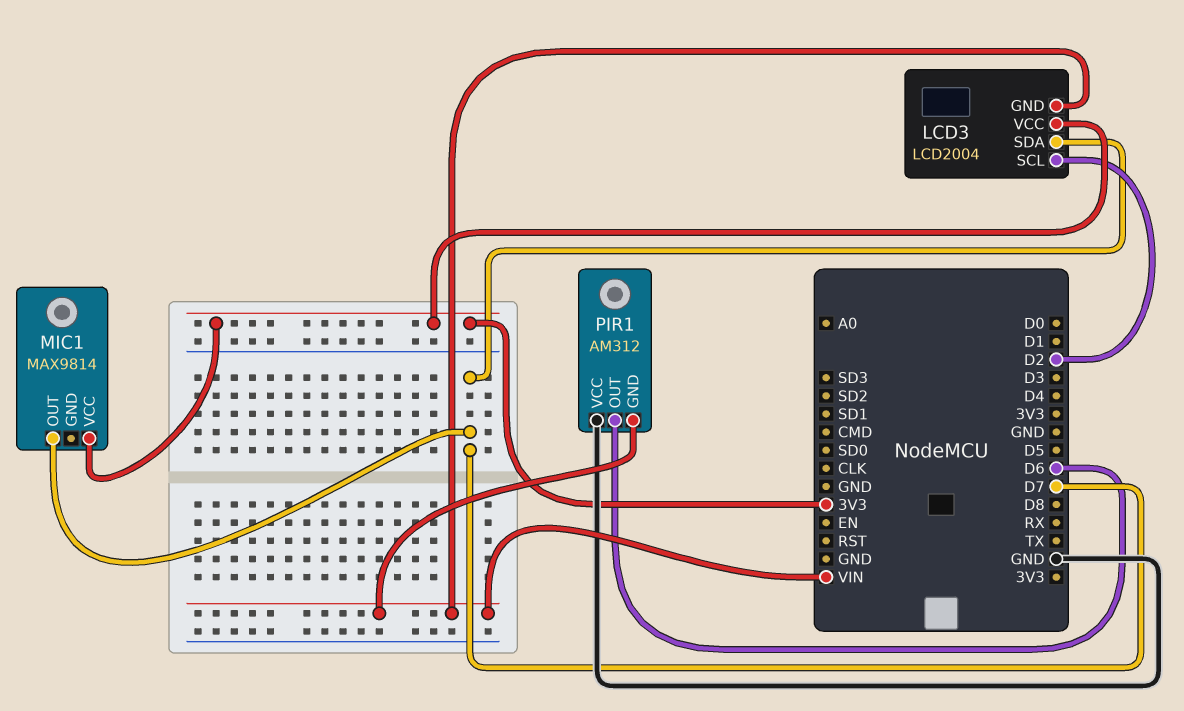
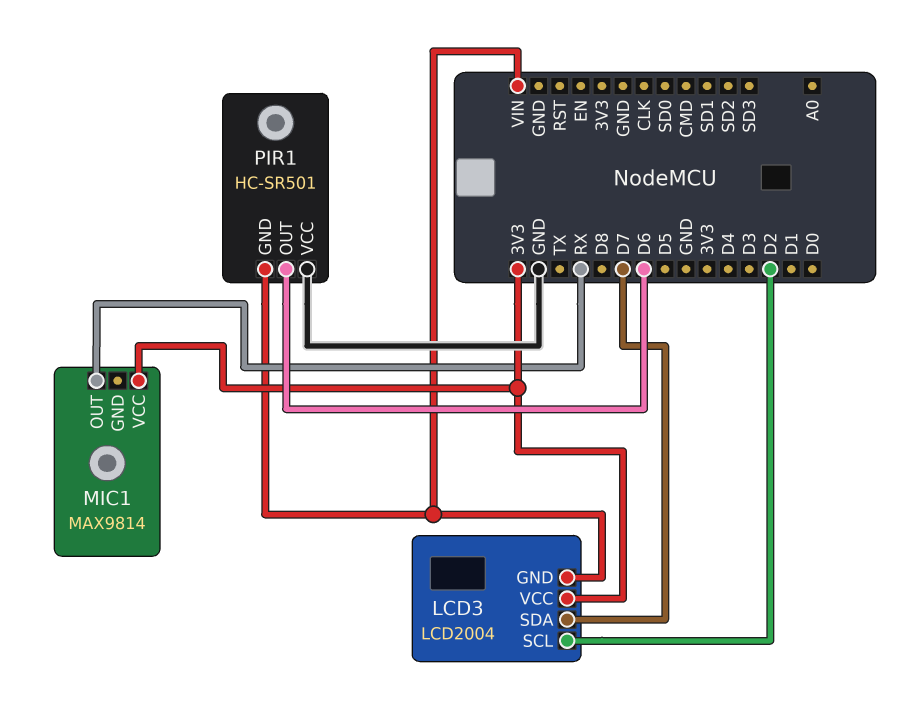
MIC1 pin OUT: D7 -> RX
PIR1: AM312 -> HC-SR501

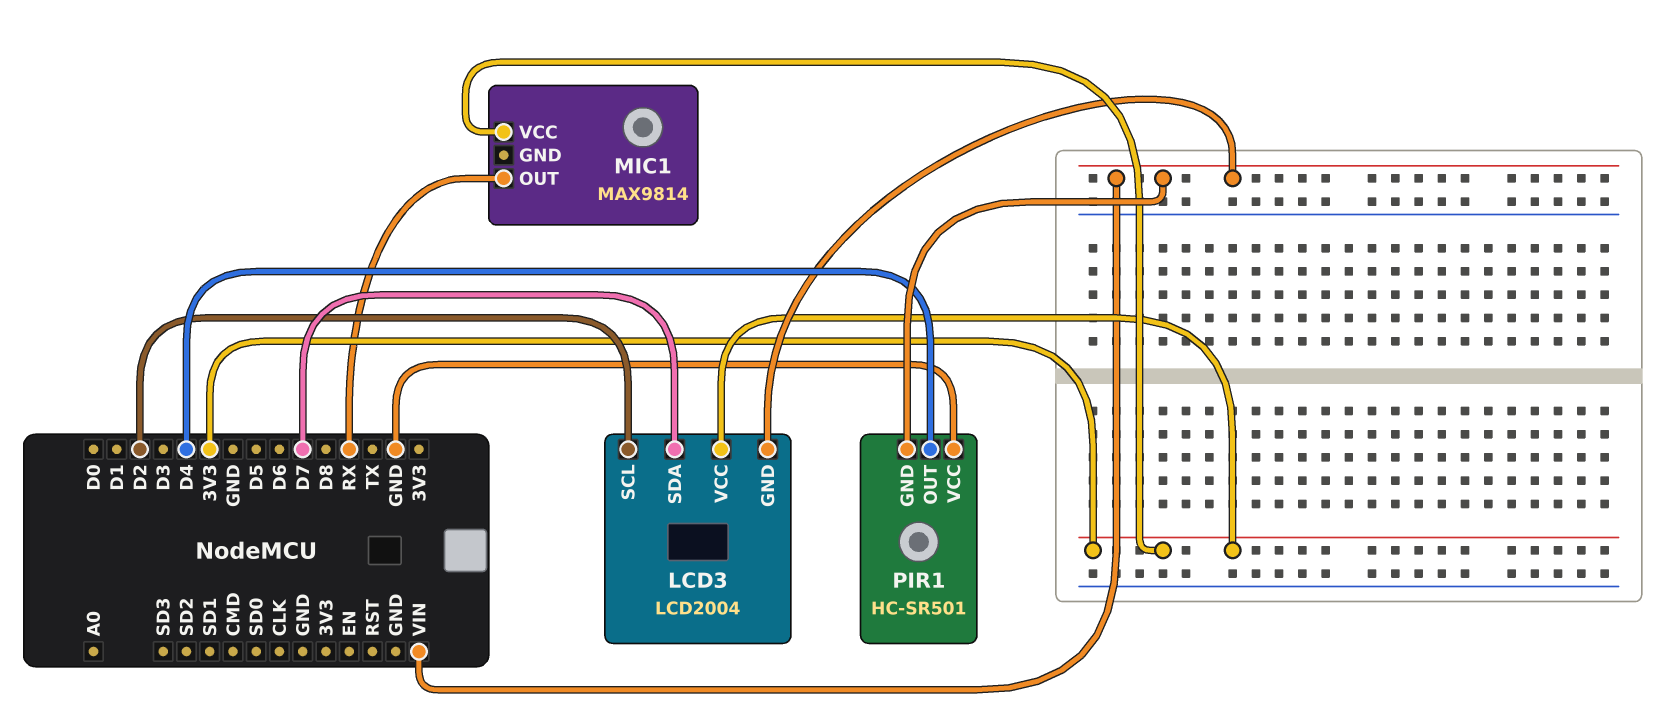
PIR1 pin OUT: D6 -> D4

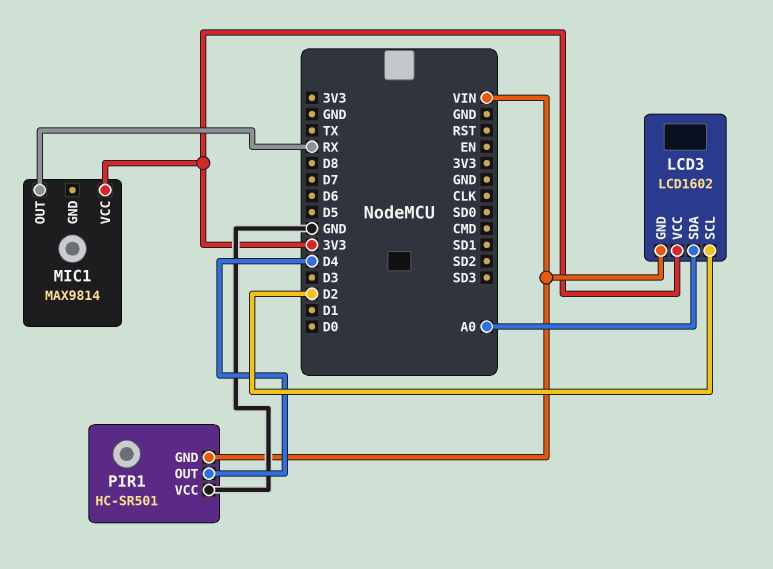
LCD3: LCD2004 -> LCD1602
LCD3 pin SDA: D7 -> A0

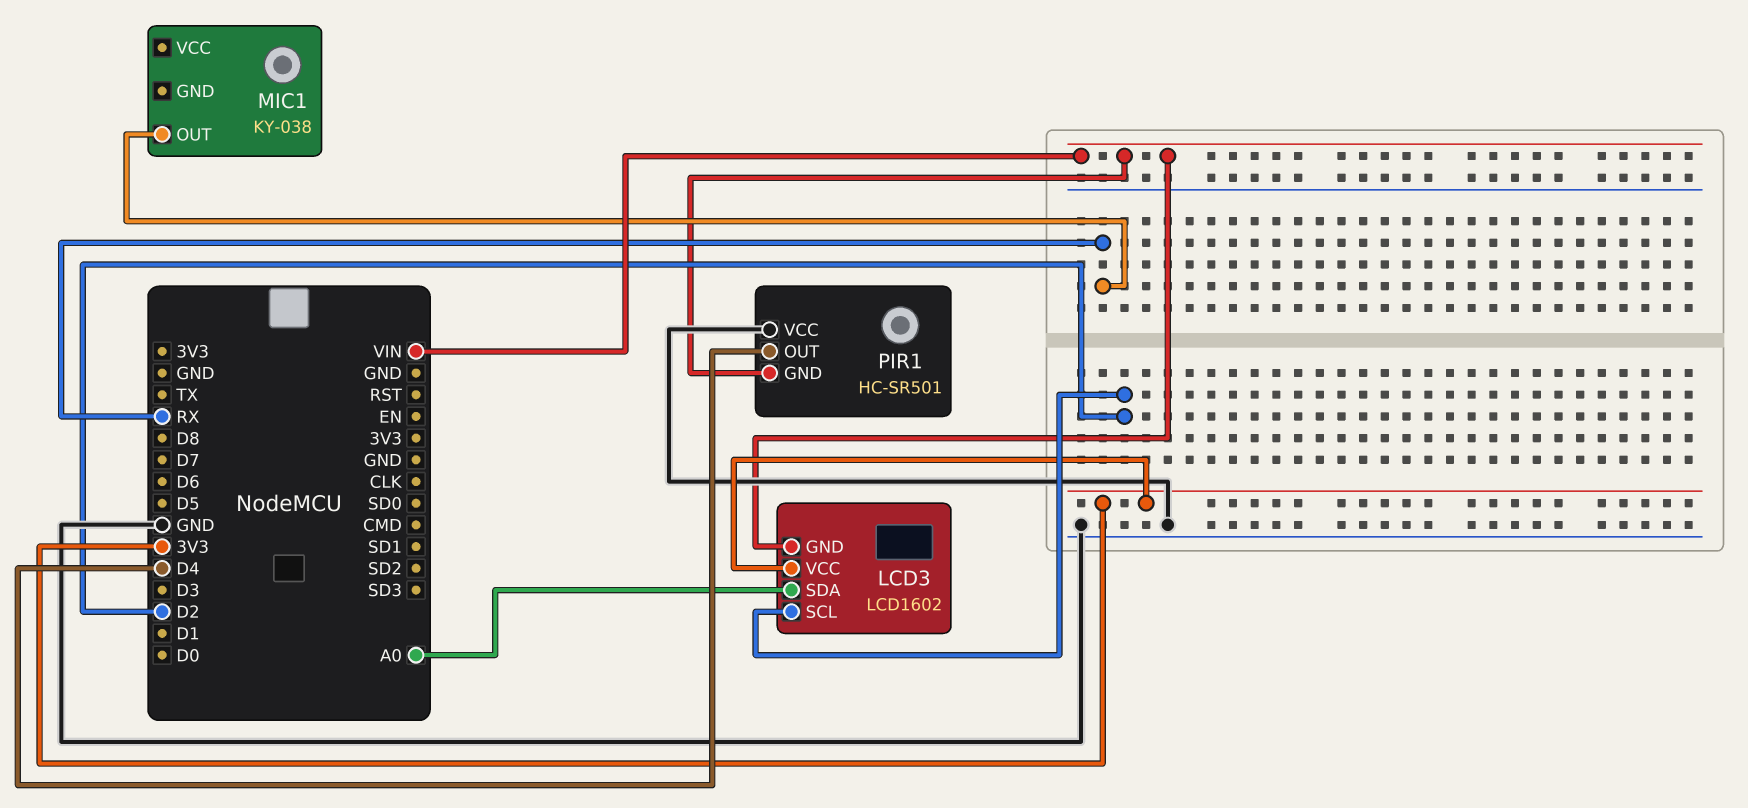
MIC1: MAX9814 -> KY-038
MIC1 pin VCC: 3V3 -> none

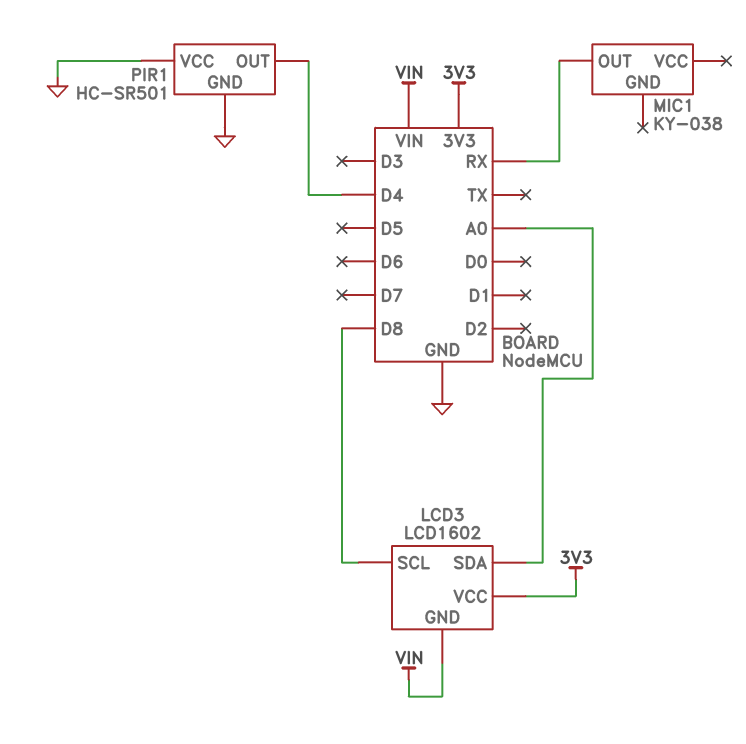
LCD3 pin SCL: D2 -> D8
PIR1 pin GND: VIN -> GND

